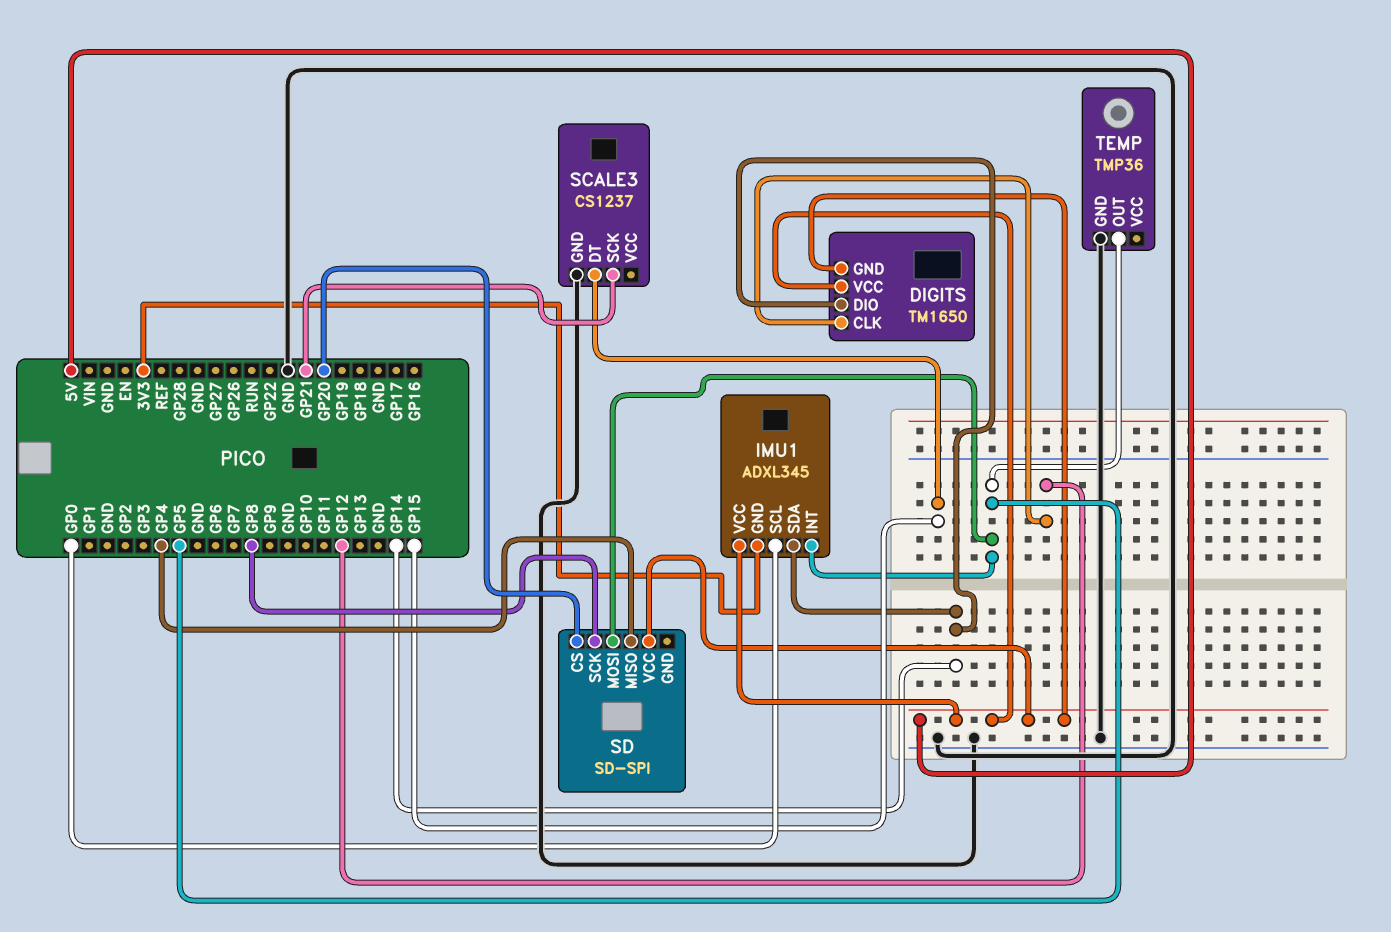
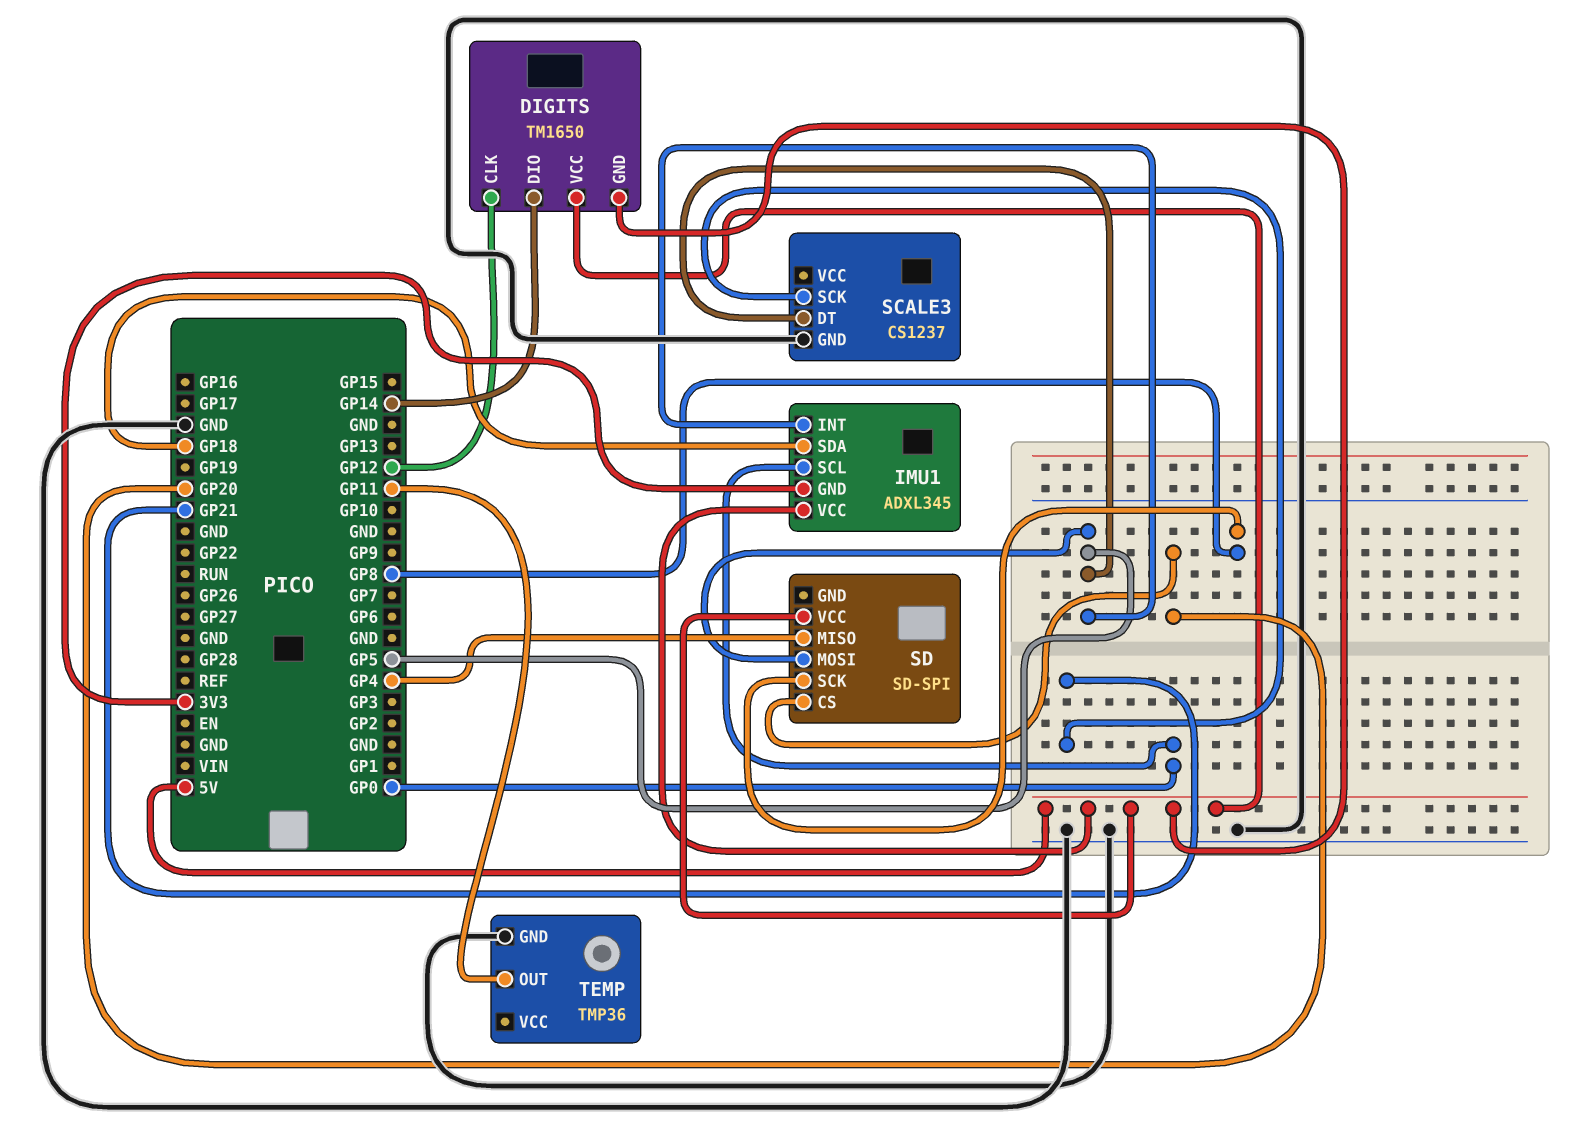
IMU1 pin SDA: GP14 -> GP18
SCALE3 pin DT: GP15 -> GP5
TEMP pin OUT: GP5 -> GP11

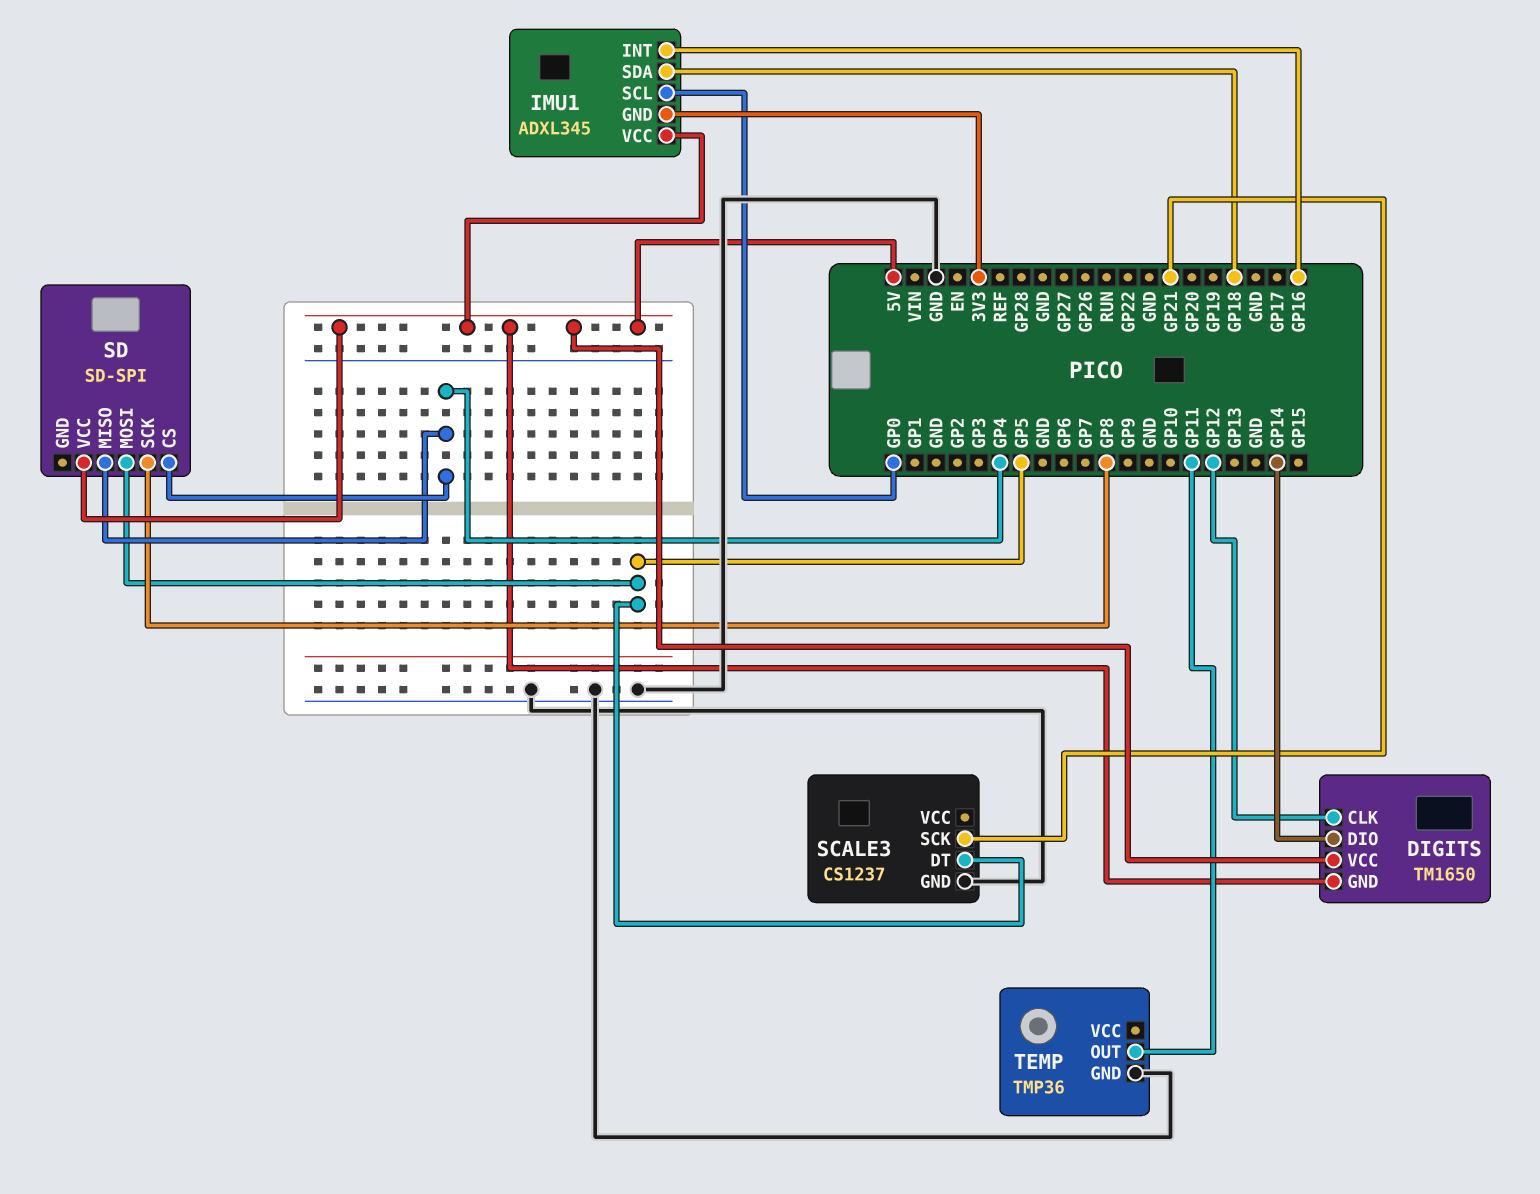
IMU1 pin INT: GP5 -> GP16
SD pin CS: GP20 -> GP4

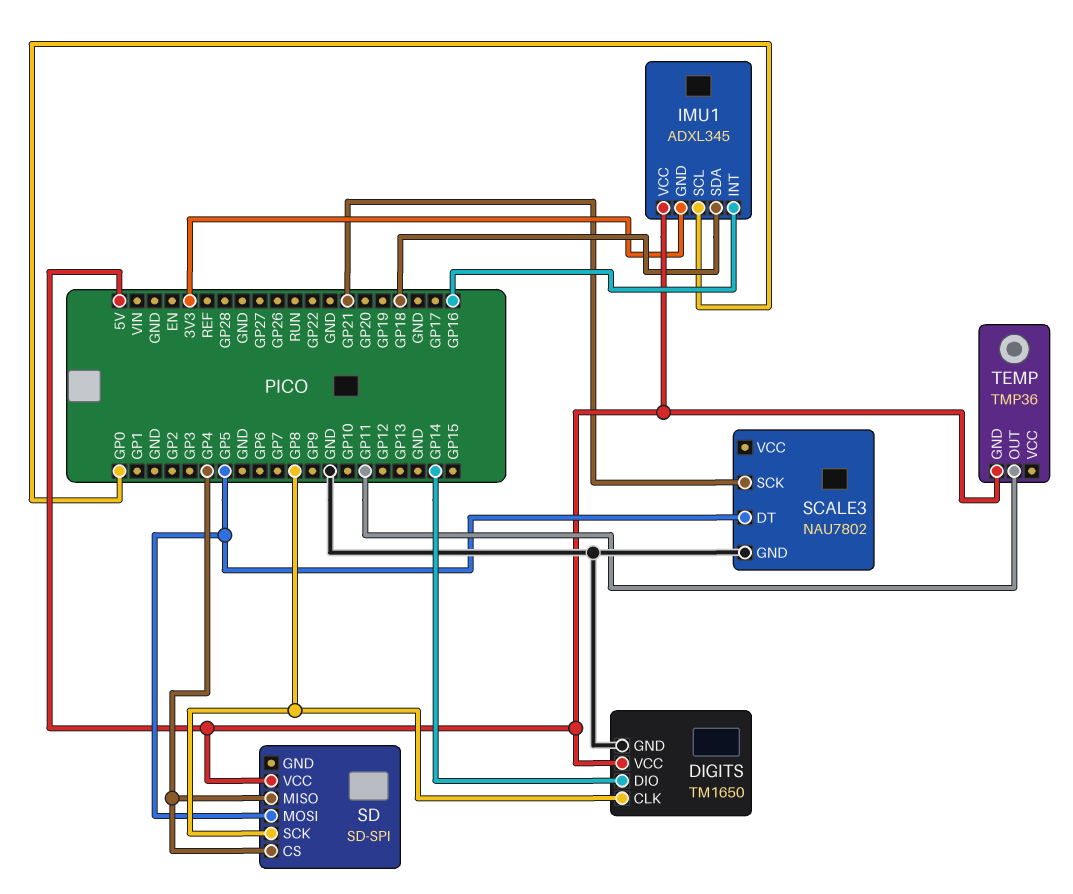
DIGITS pin CLK: GP12 -> GP8
DIGITS pin GND: 5V -> GND
SCALE3: CS1237 -> NAU7802
TEMP pin GND: GND -> 5V

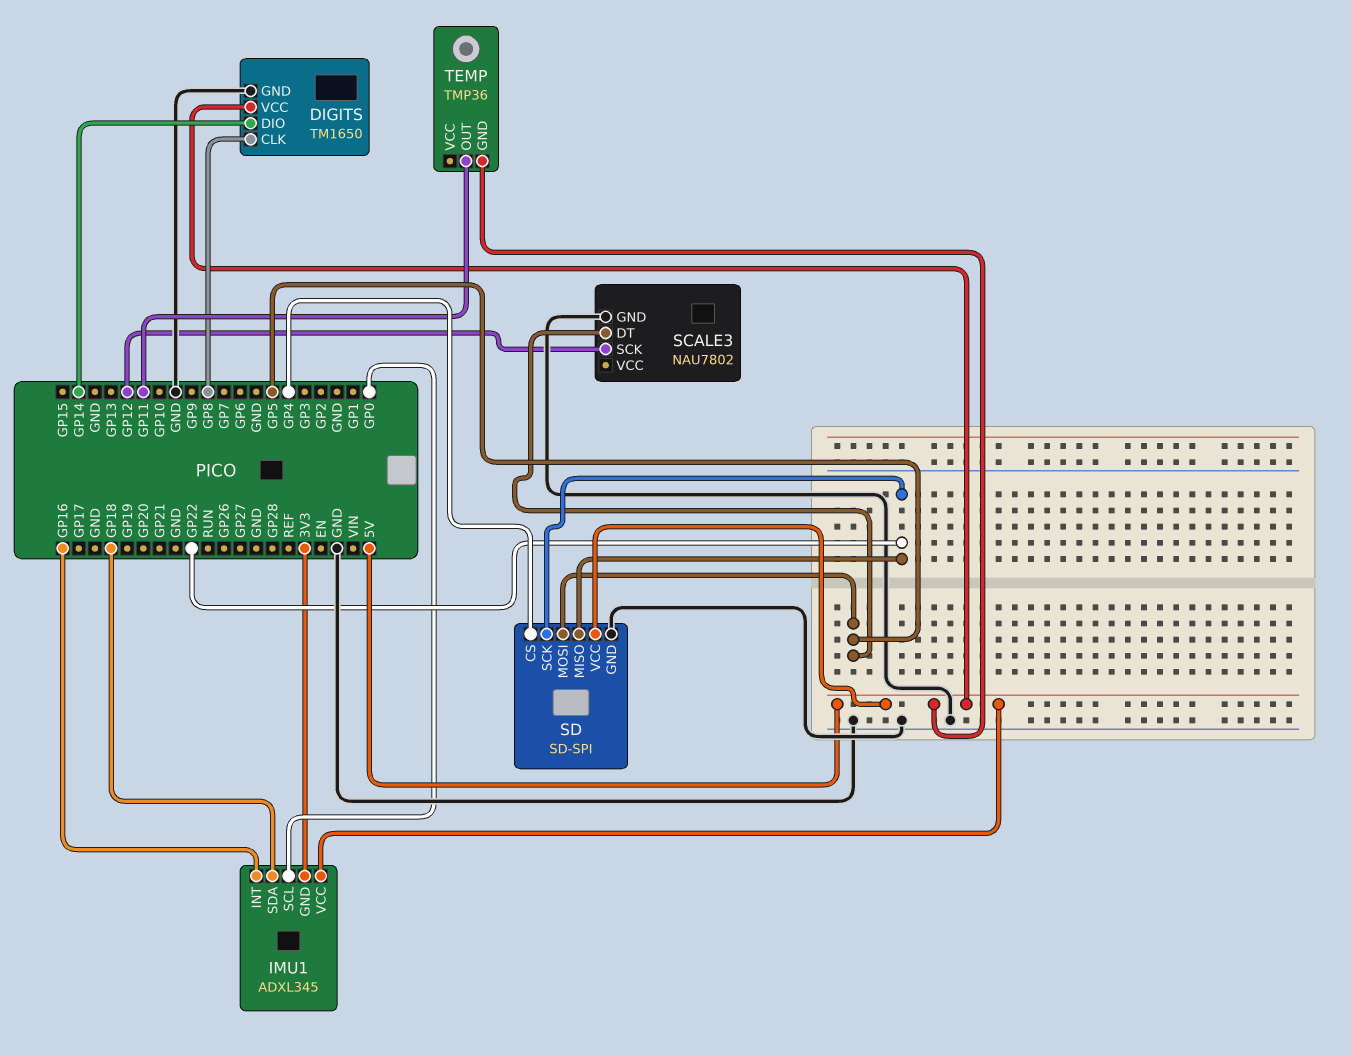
SCALE3 pin SCK: GP21 -> GP12
SD pin GND: none -> GND
SD pin MISO: GP4 -> GP22
SD pin SCK: GP8 -> GP22

